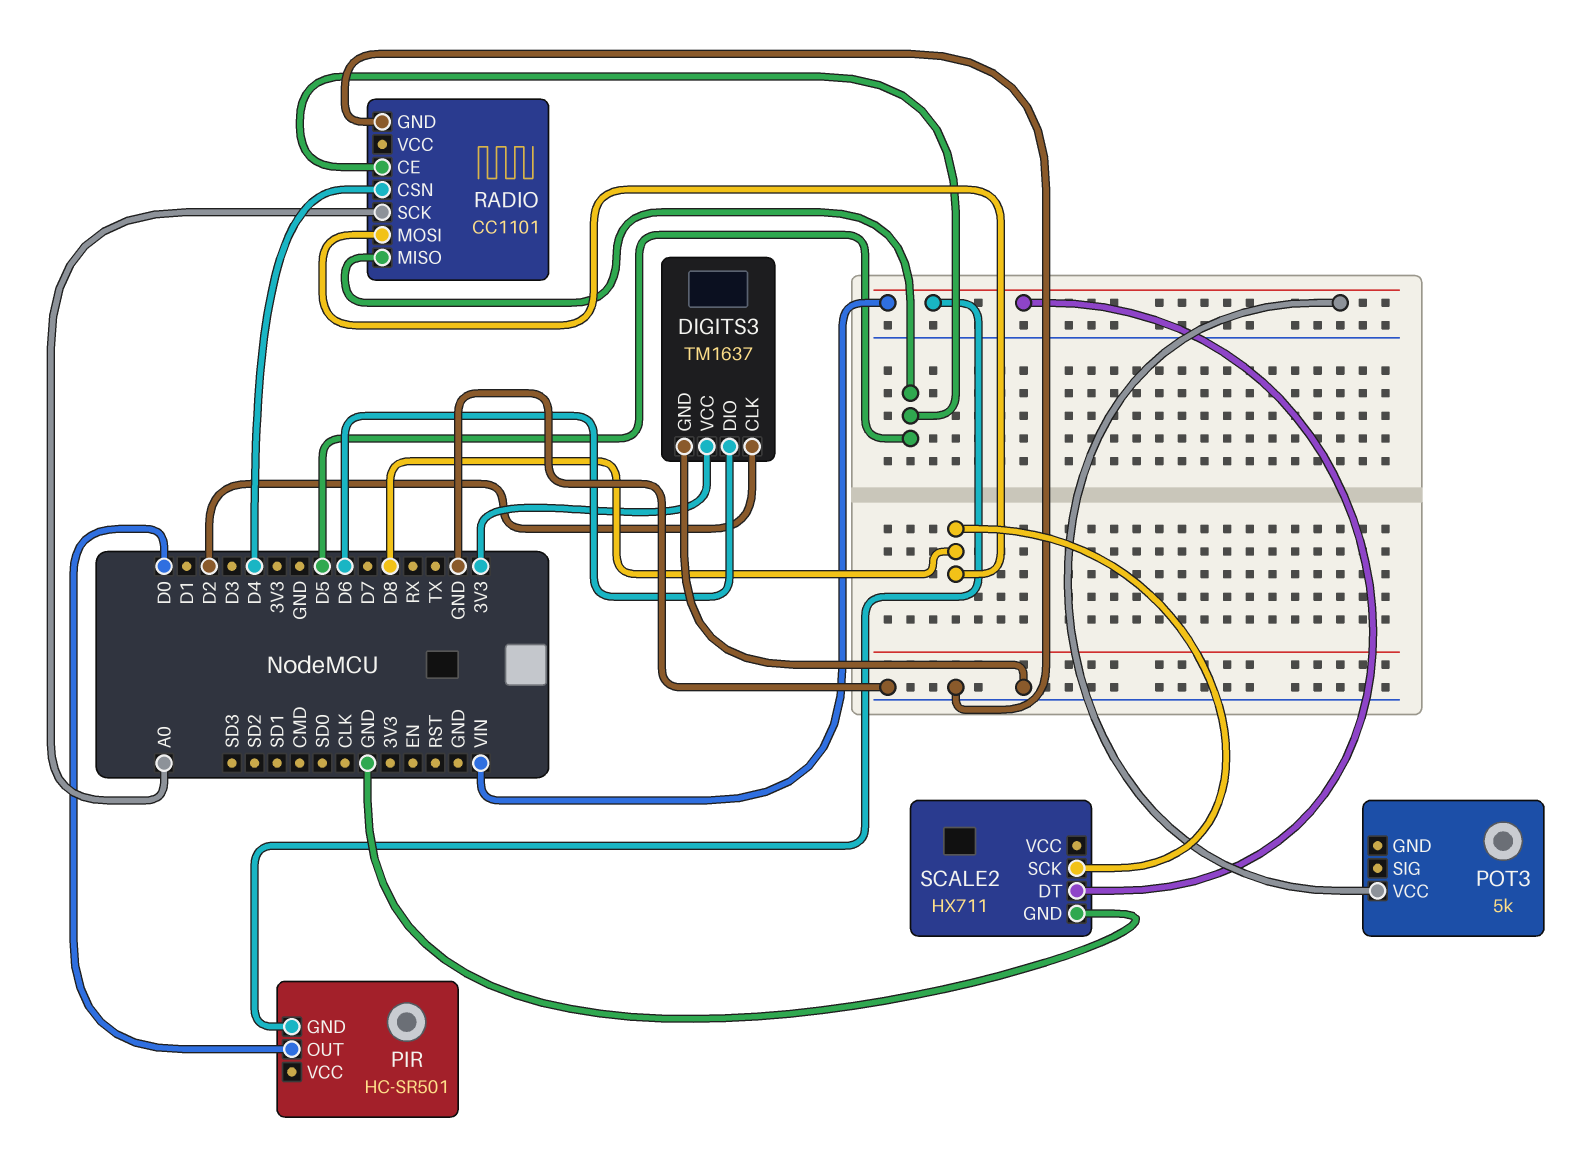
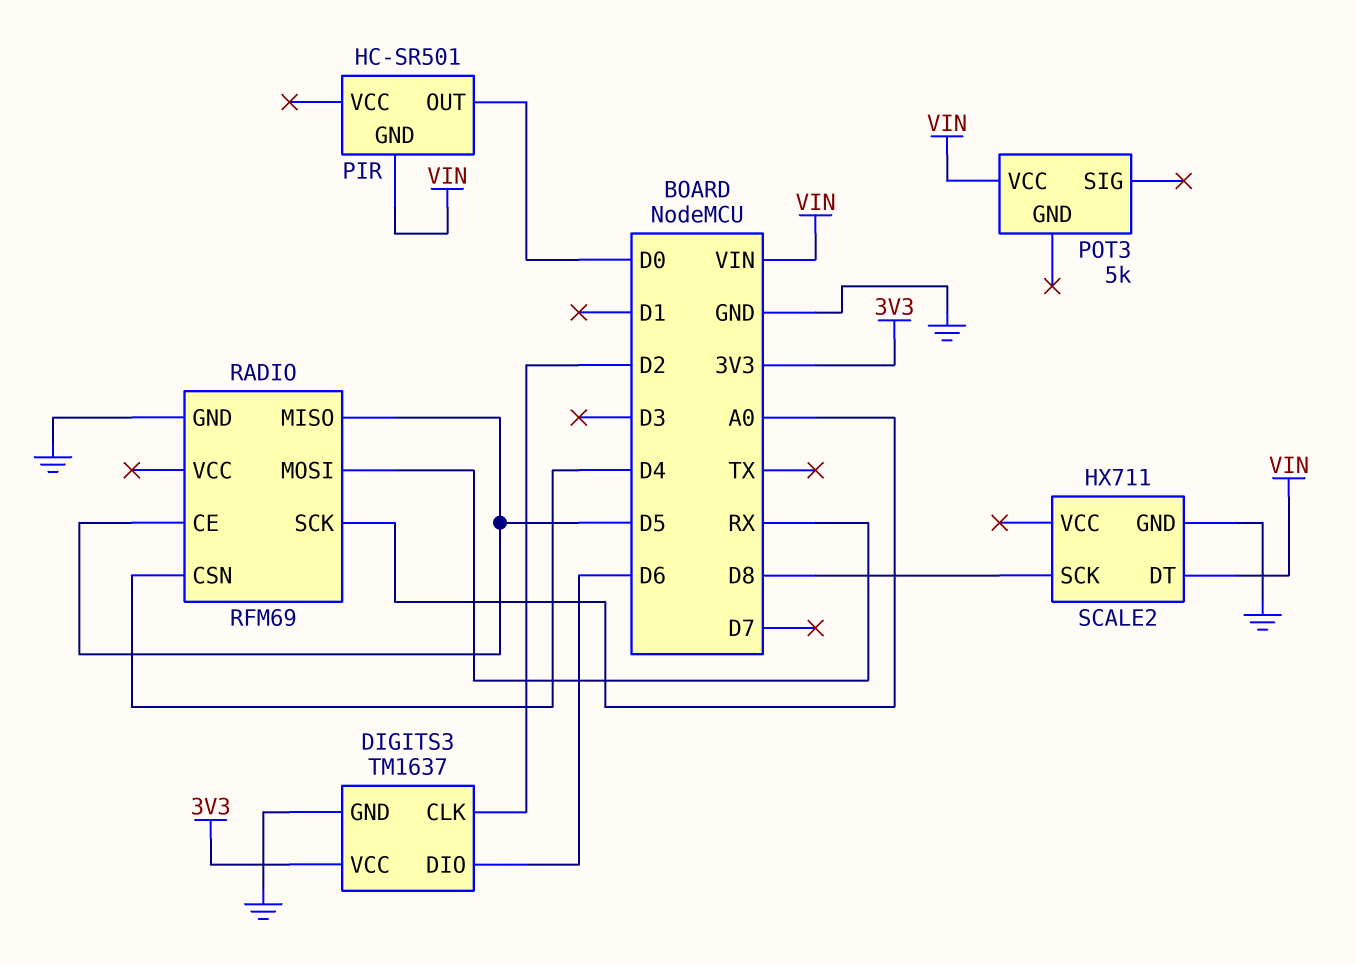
RADIO: CC1101 -> RFM69
RADIO pin MOSI: D8 -> RX

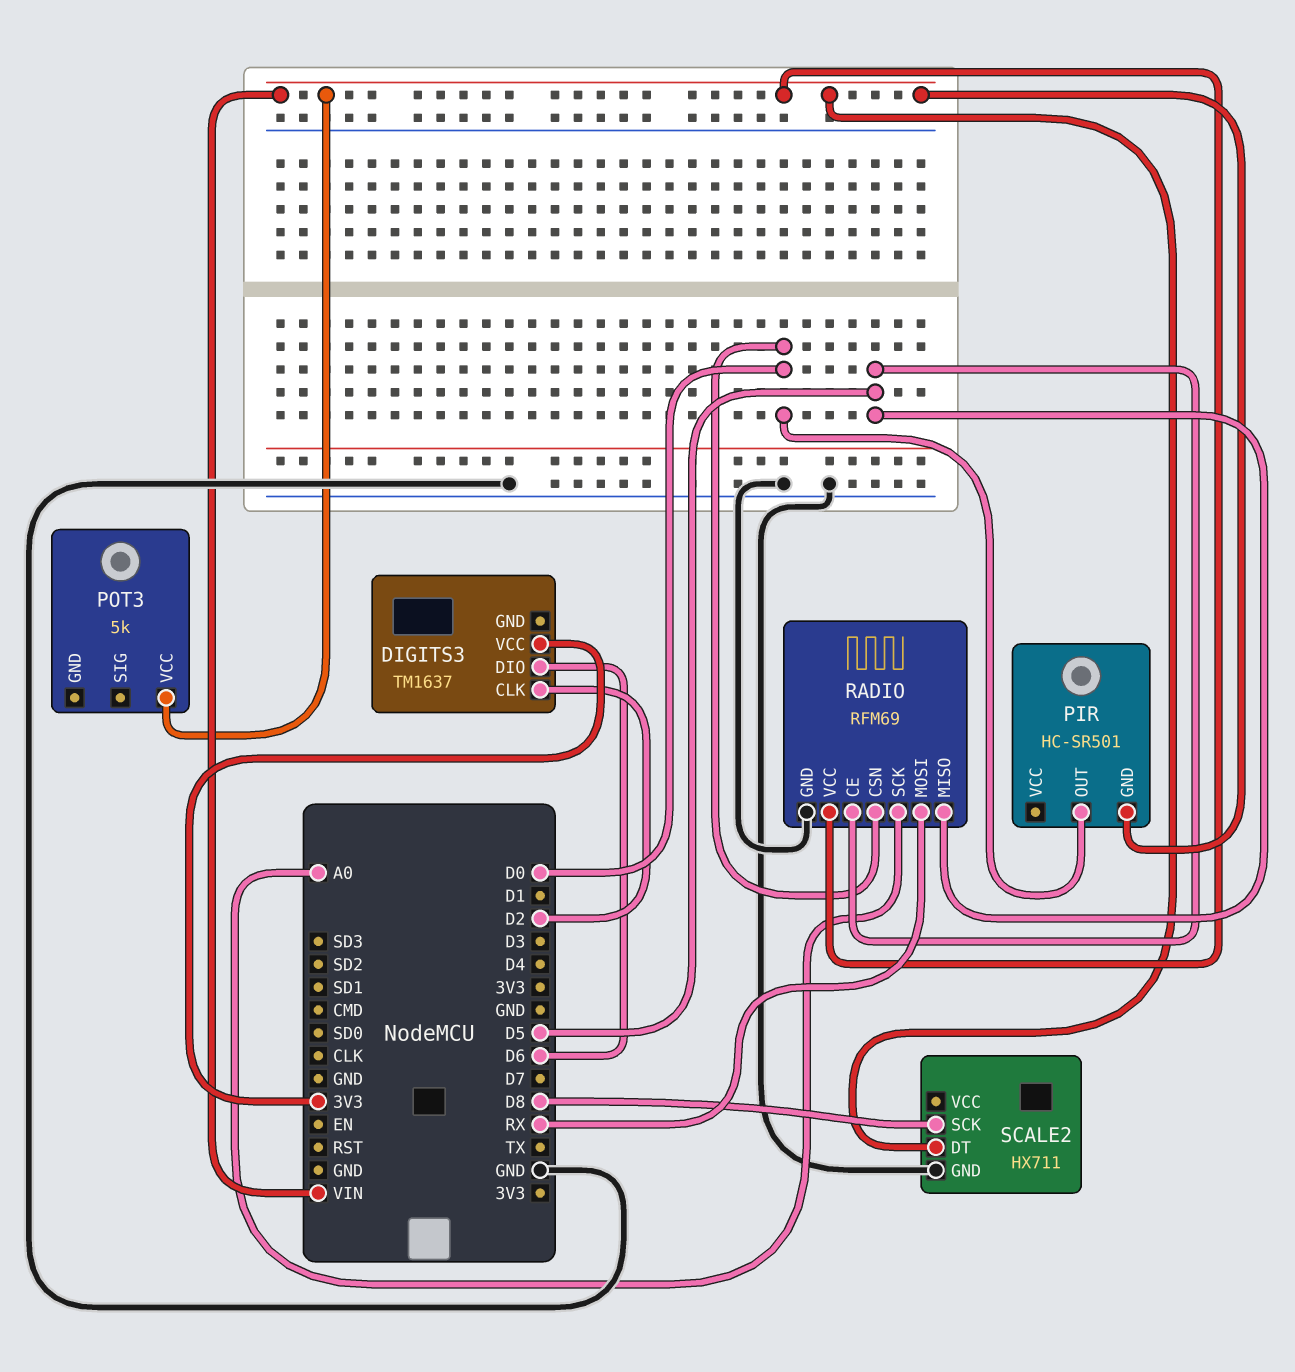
DIGITS3 pin GND: GND -> none
RADIO pin CSN: D4 -> D0
RADIO pin VCC: none -> VIN

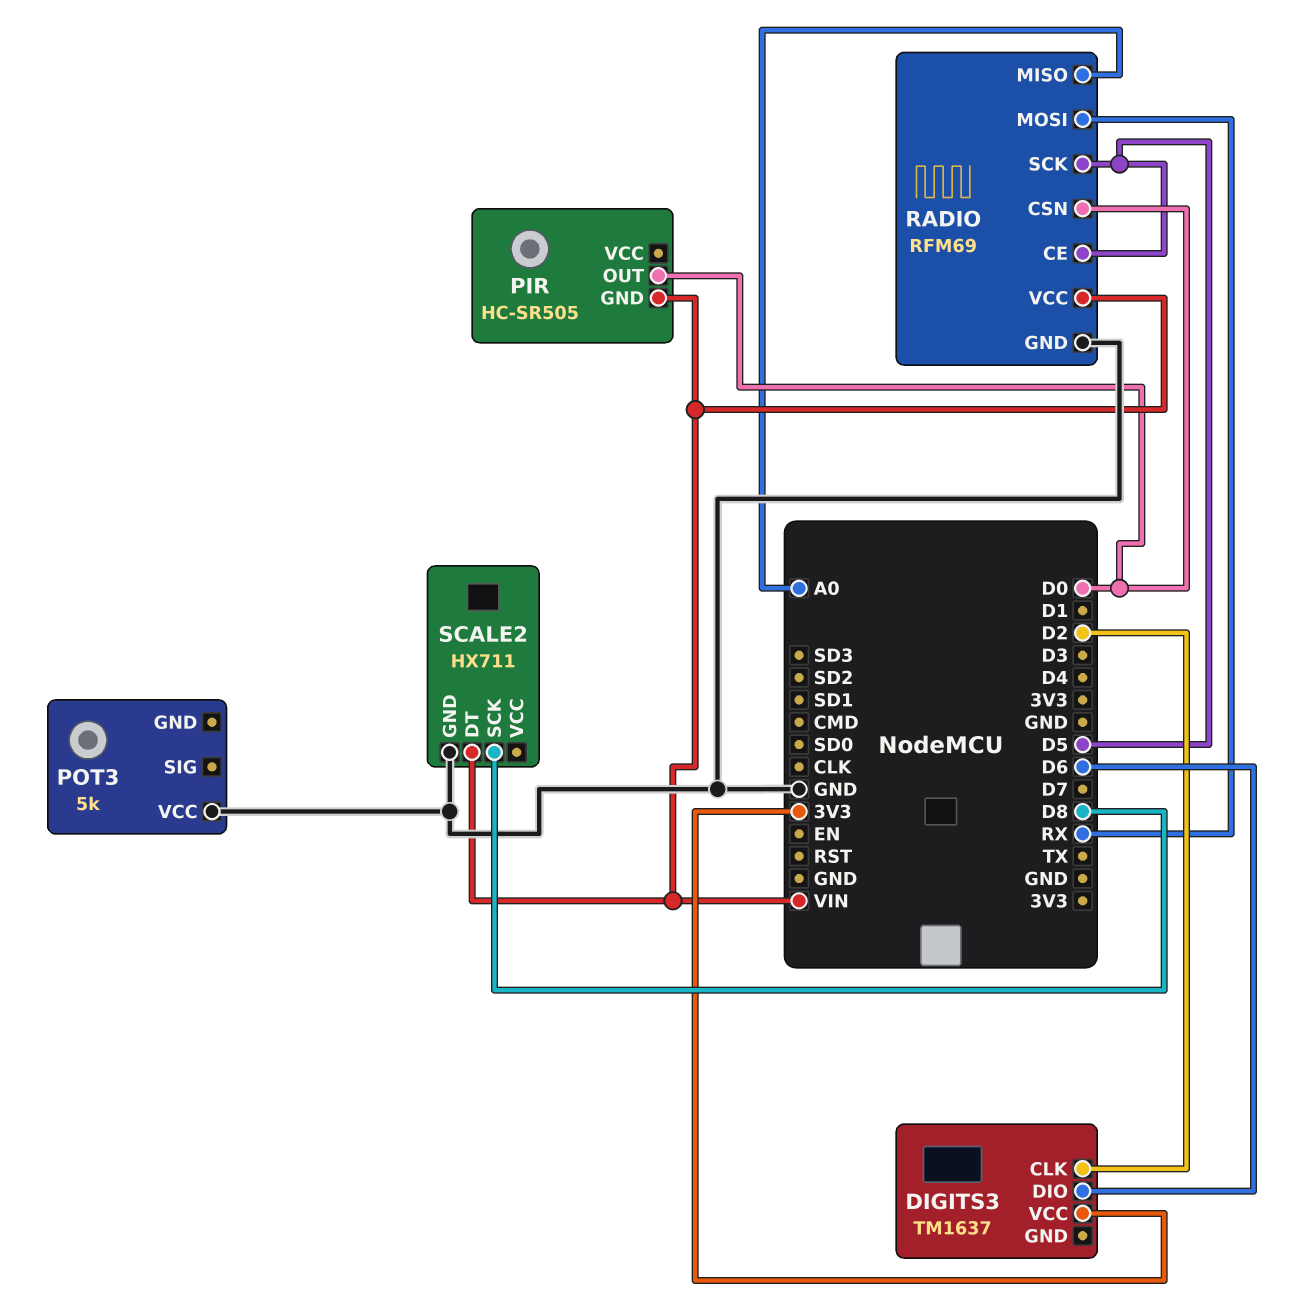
PIR: HC-SR501 -> HC-SR505
POT3 pin VCC: VIN -> GND
RADIO pin MISO: D5 -> A0
RADIO pin SCK: A0 -> D5

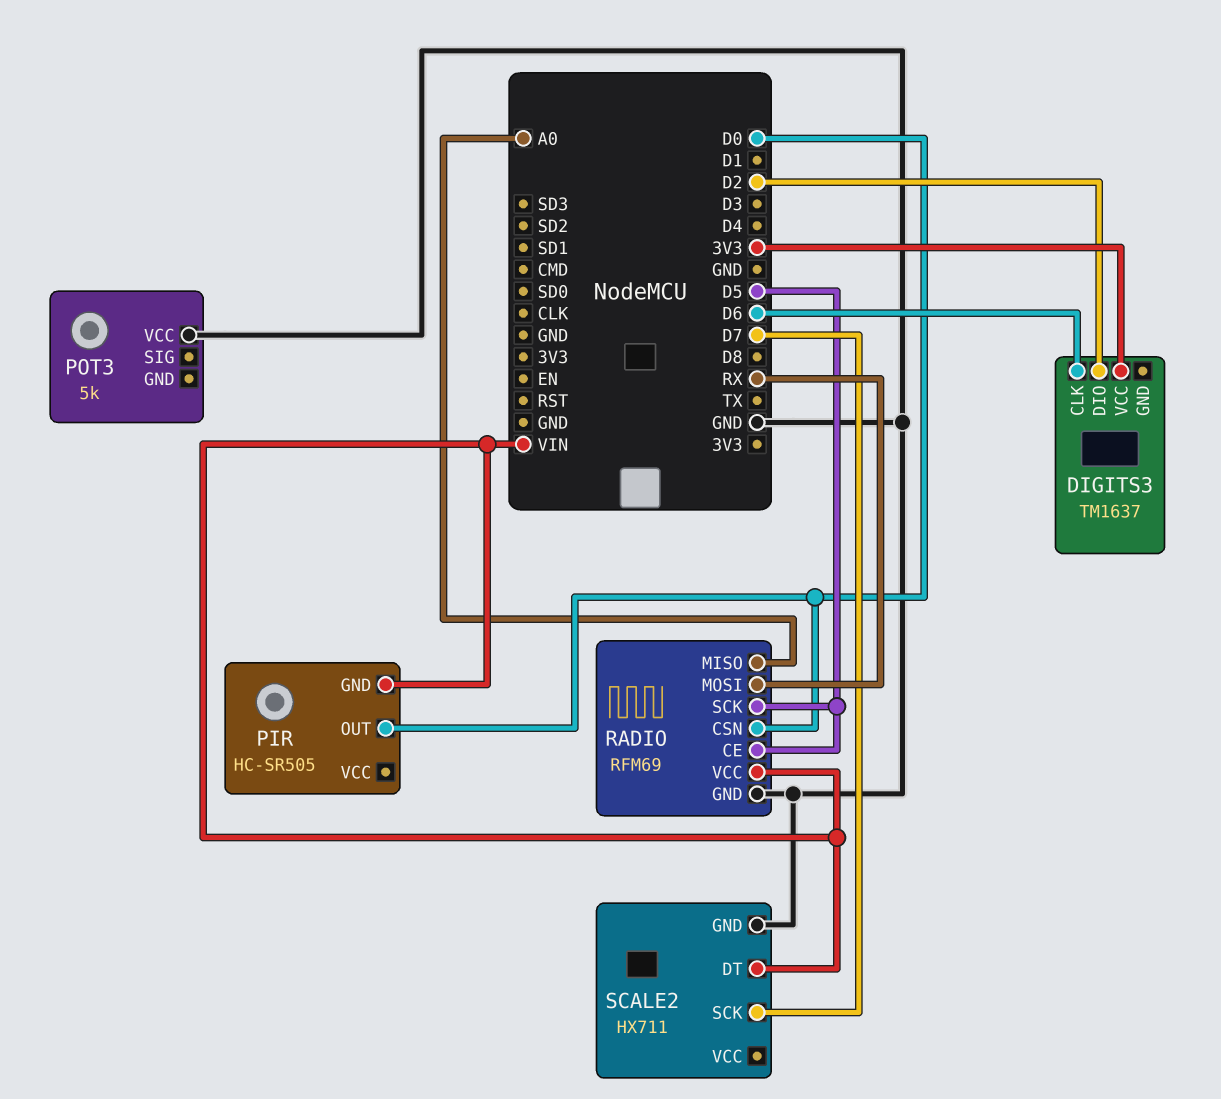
DIGITS3 pin CLK: D2 -> D6
DIGITS3 pin DIO: D6 -> D2
SCALE2 pin SCK: D8 -> D7

